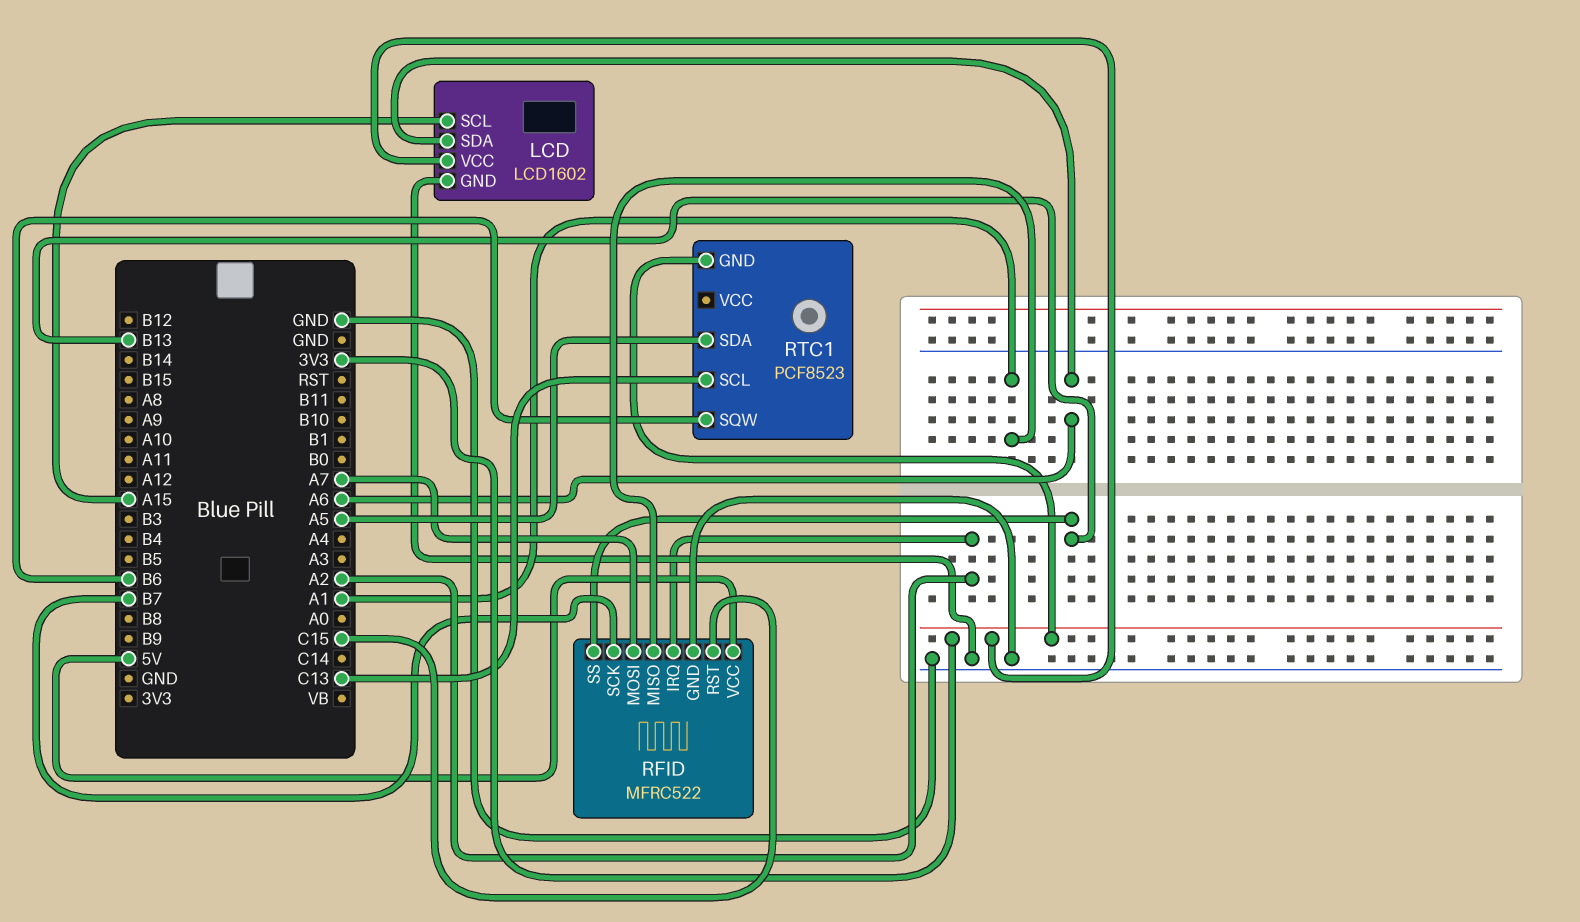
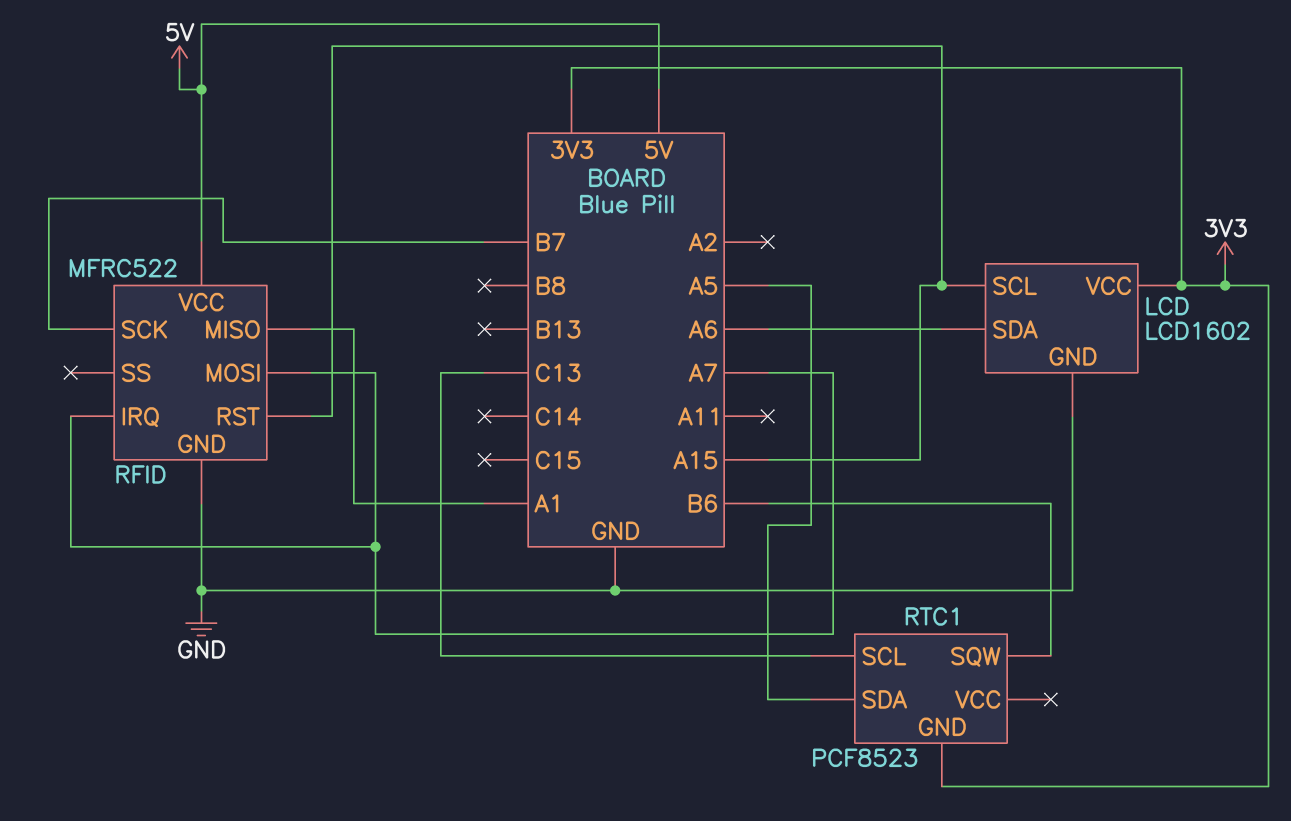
RFID pin IRQ: A2 -> A7
RFID pin RST: C15 -> A15
RFID pin SS: B13 -> none

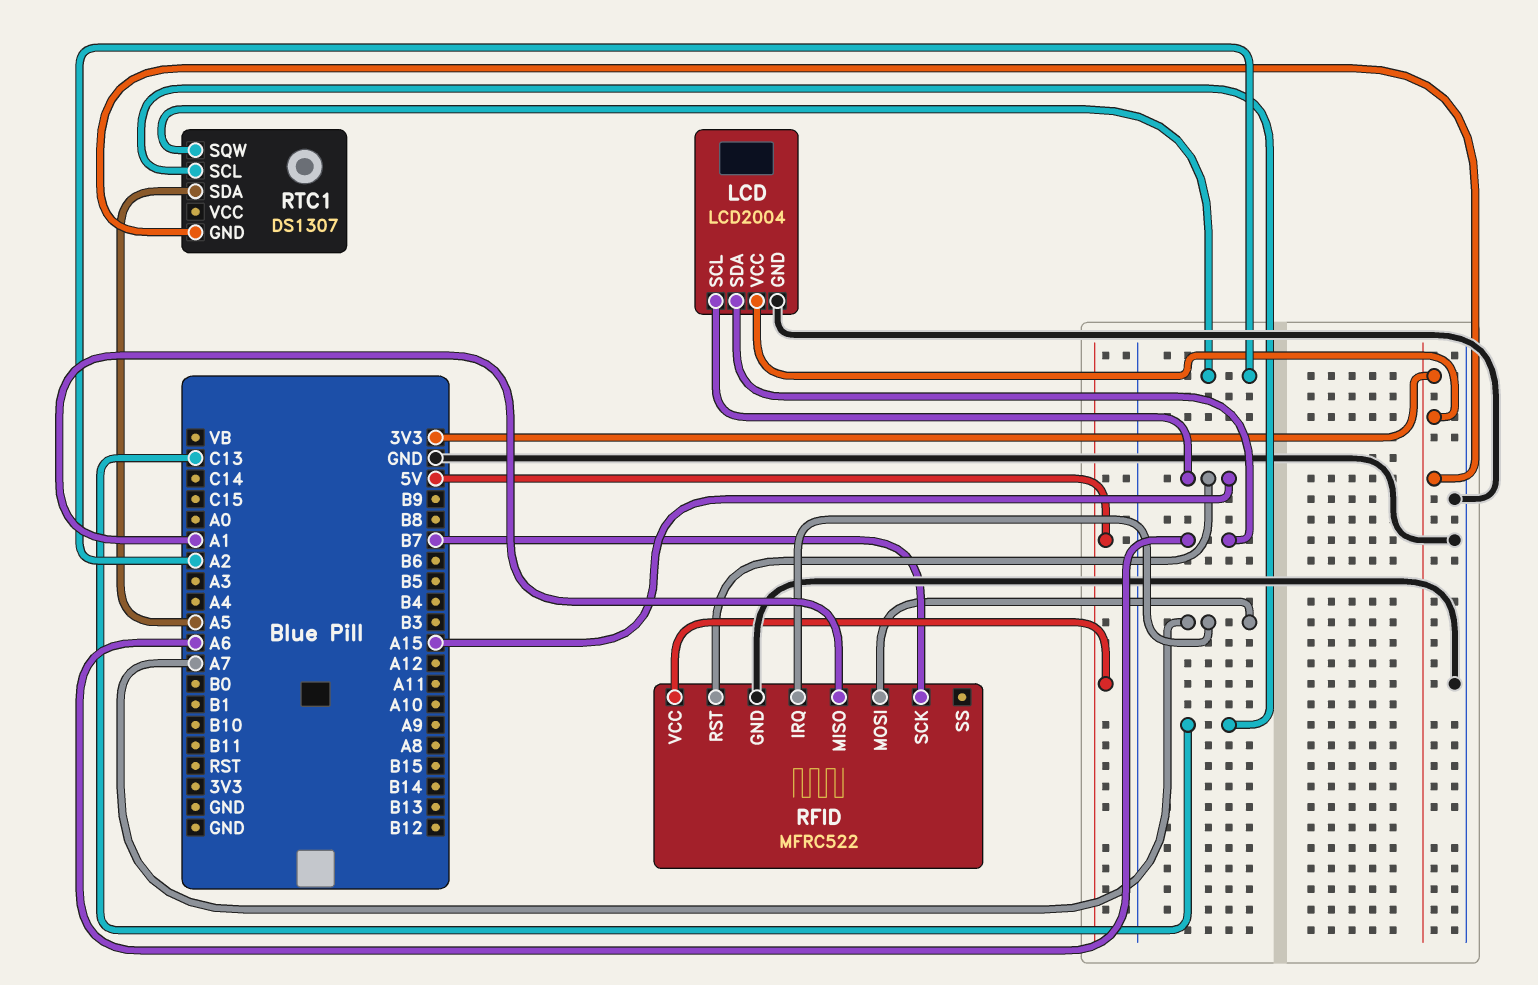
LCD: LCD1602 -> LCD2004
RTC1: PCF8523 -> DS1307
RTC1 pin SQW: B6 -> A2

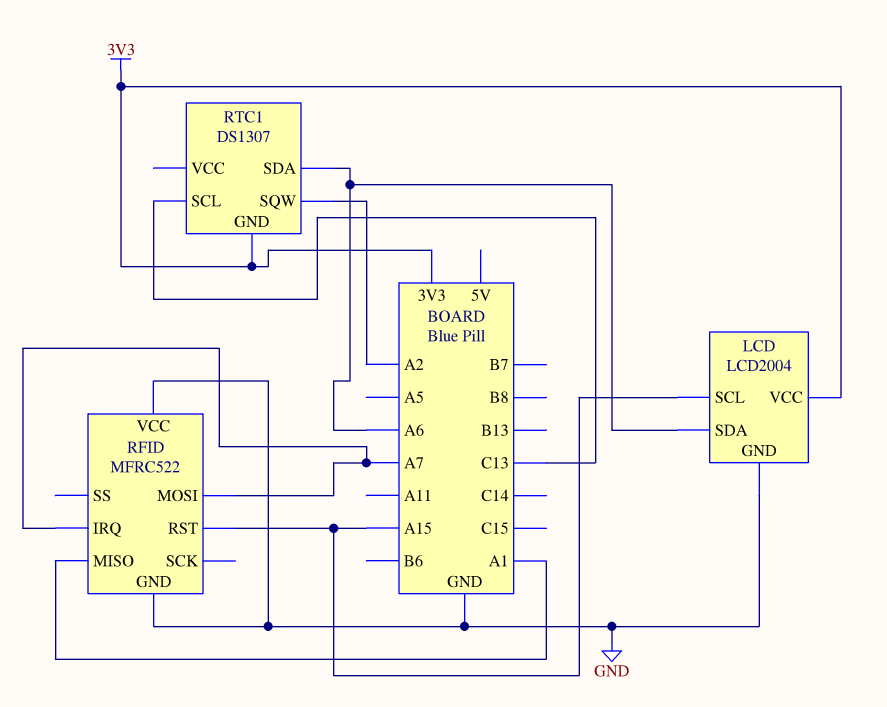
RFID pin SCK: B7 -> none
RFID pin VCC: 5V -> GND
RTC1 pin SDA: A5 -> A6

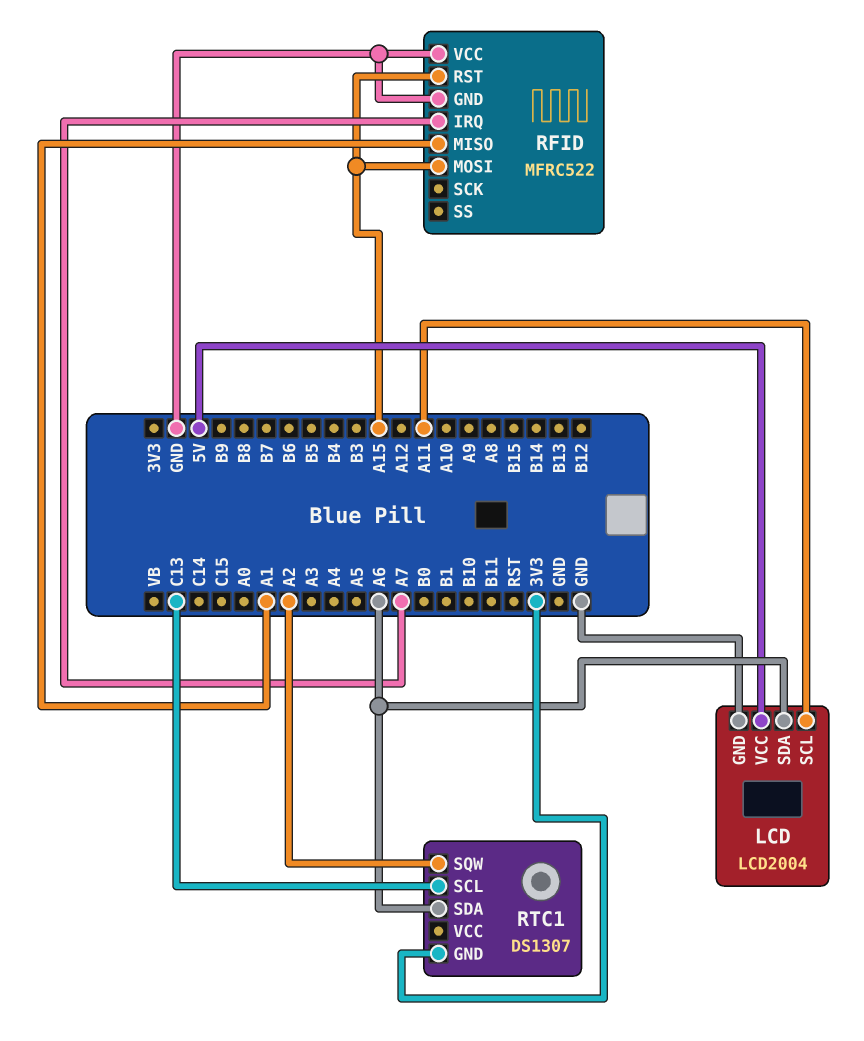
LCD pin SCL: A15 -> A11
LCD pin VCC: 3V3 -> 5V
RFID pin MOSI: A7 -> A15

